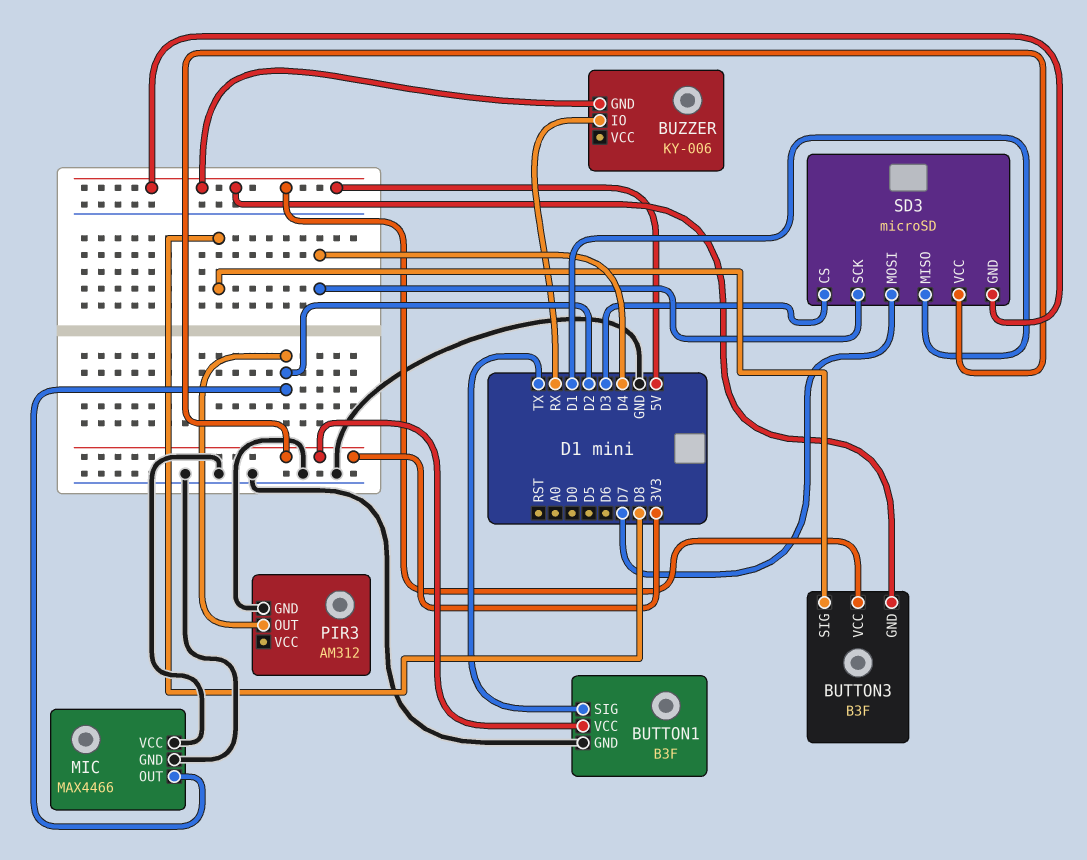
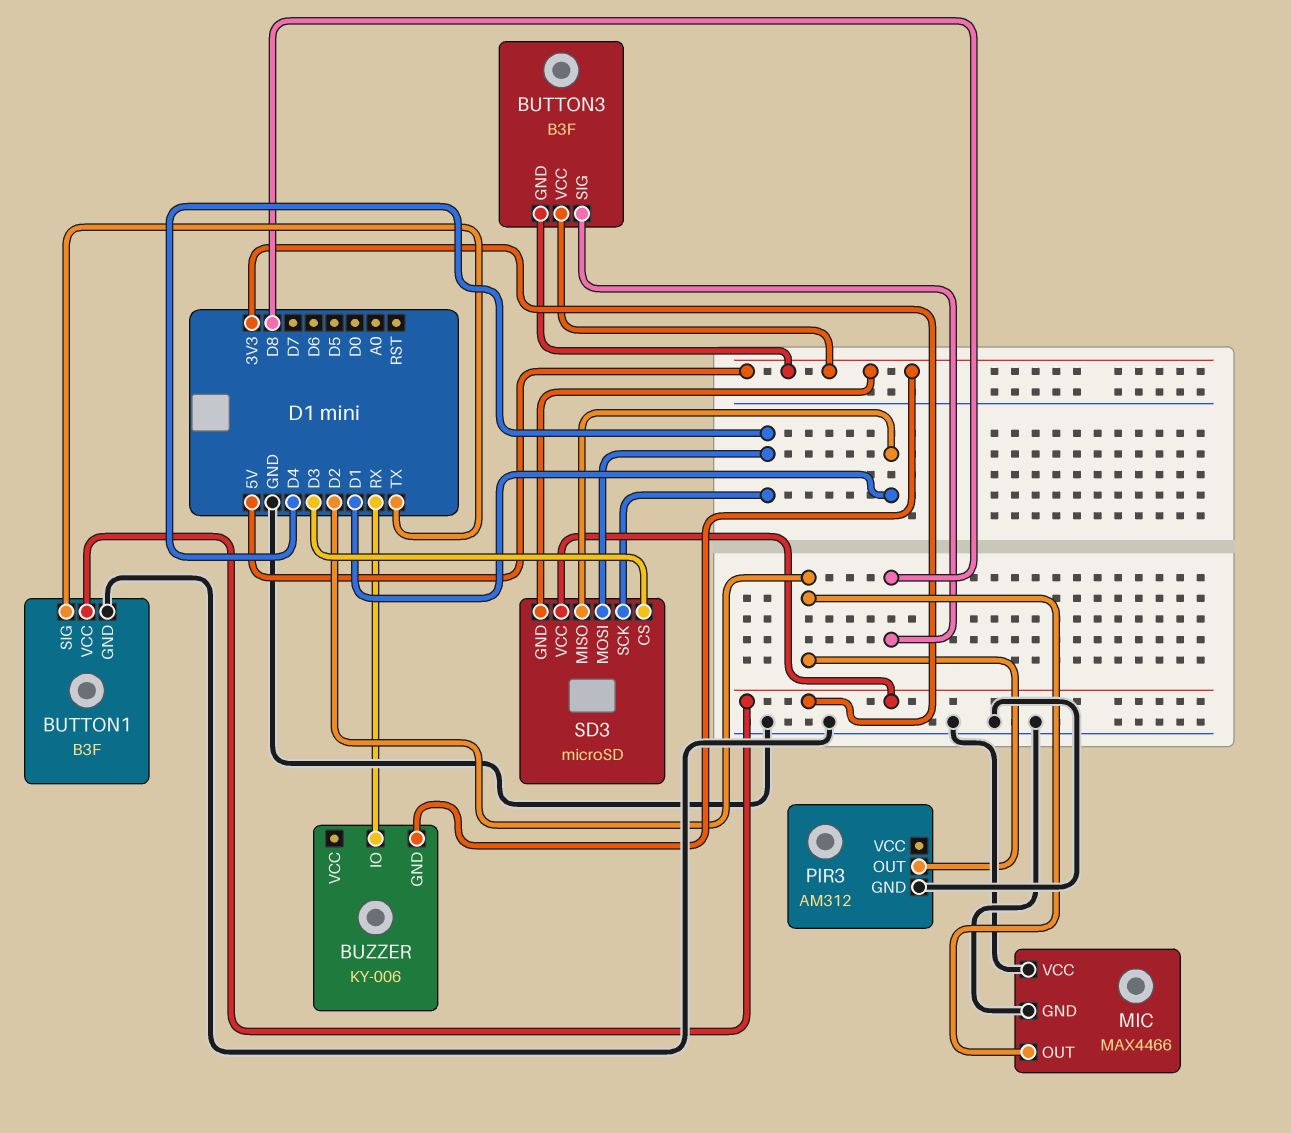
SD3 pin MOSI: D7 -> D4

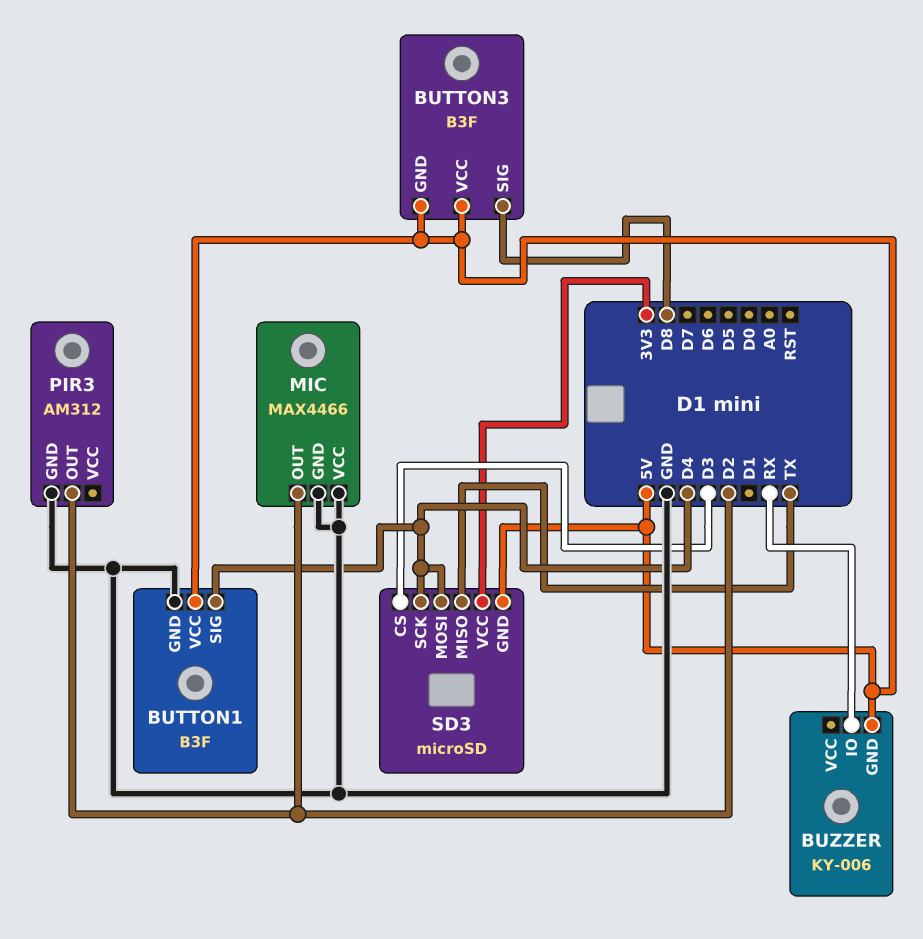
BUTTON1 pin SIG: TX -> D4
BUTTON1 pin VCC: 3V3 -> 5V
SD3 pin MISO: D1 -> TX

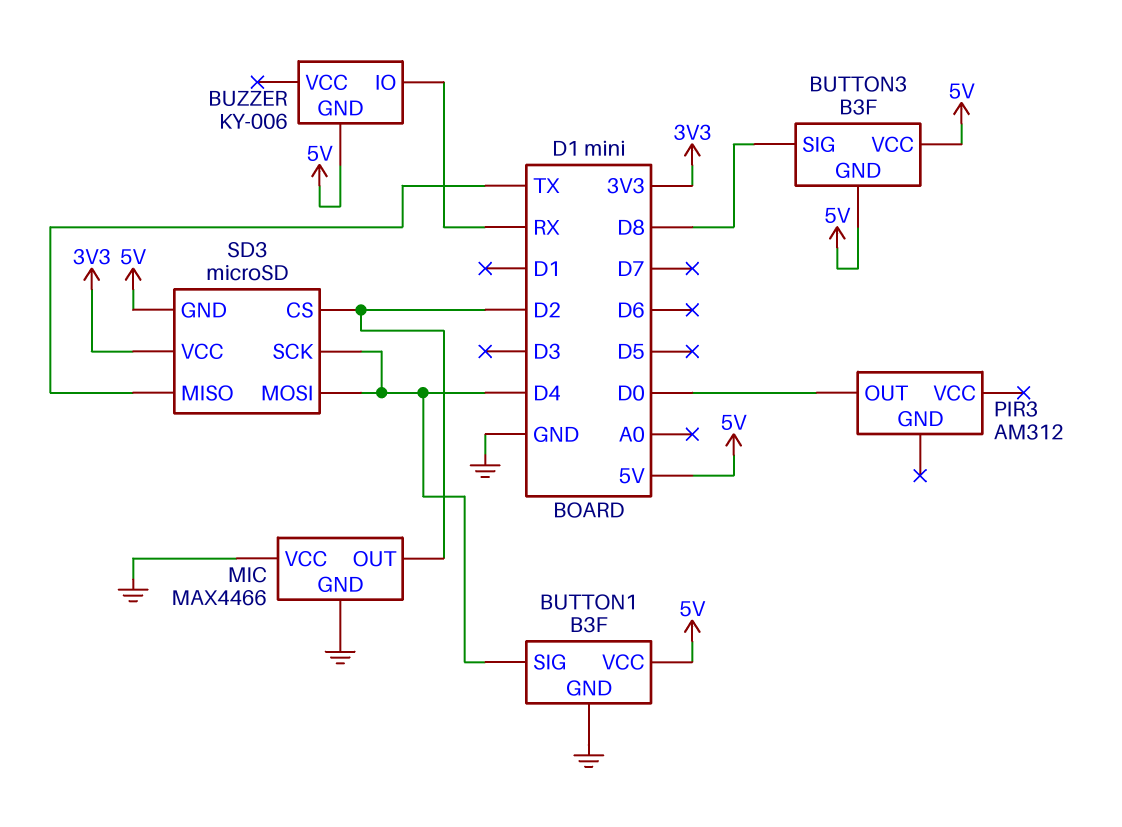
PIR3 pin GND: GND -> none
PIR3 pin OUT: D2 -> D0
SD3 pin CS: D3 -> D2

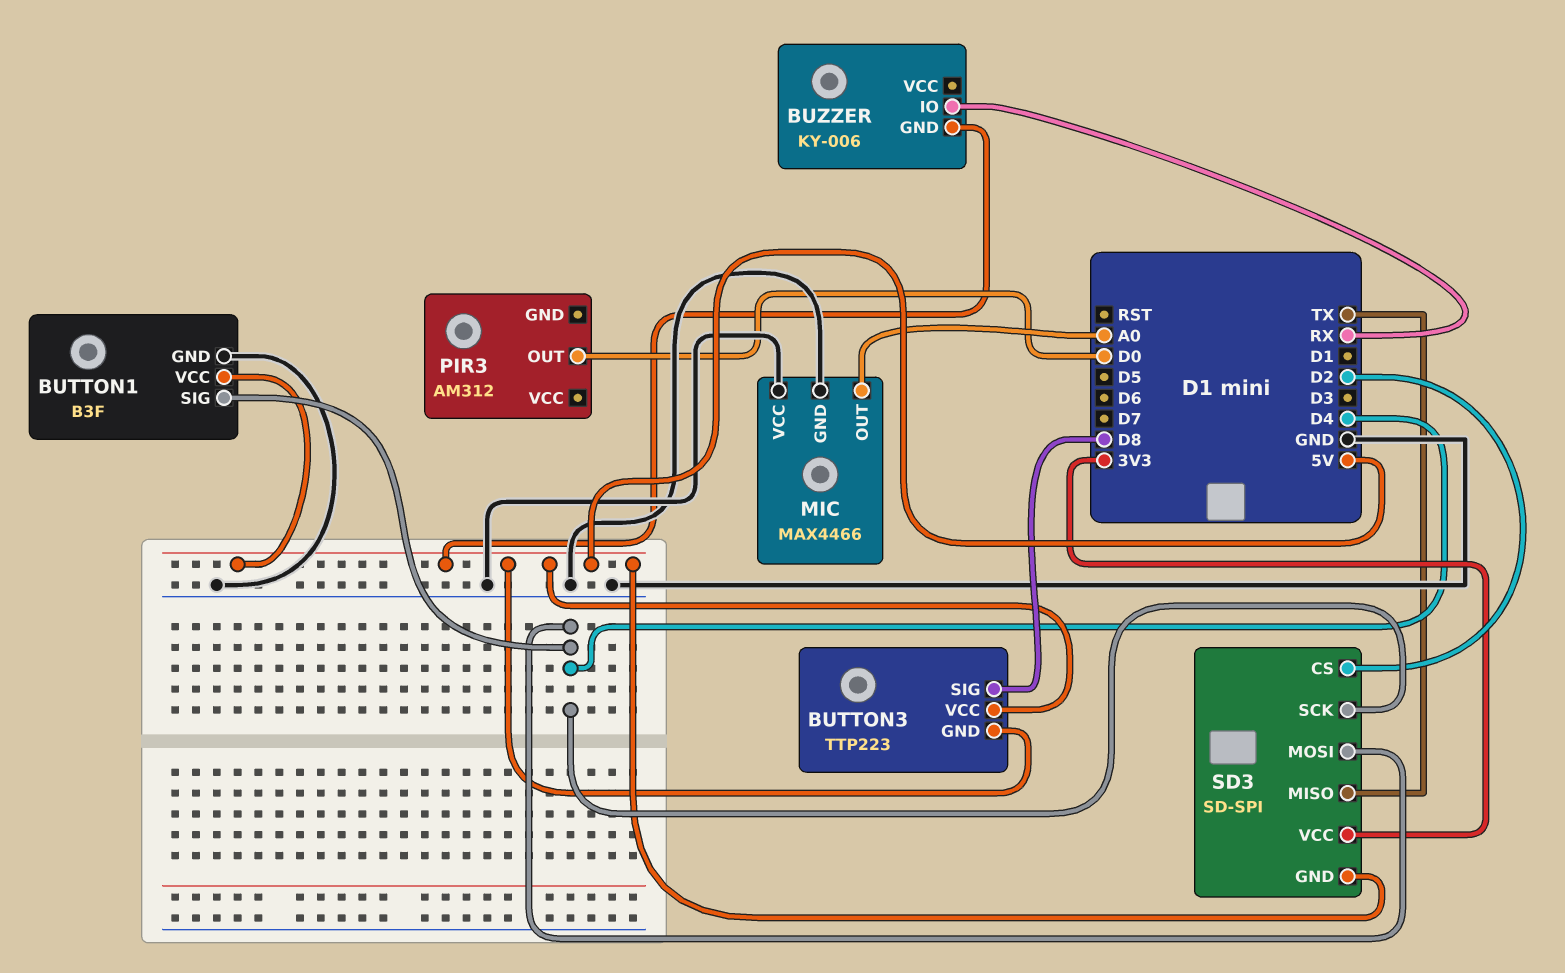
BUTTON3: B3F -> TTP223
MIC pin OUT: D2 -> A0
SD3: microSD -> SD-SPI

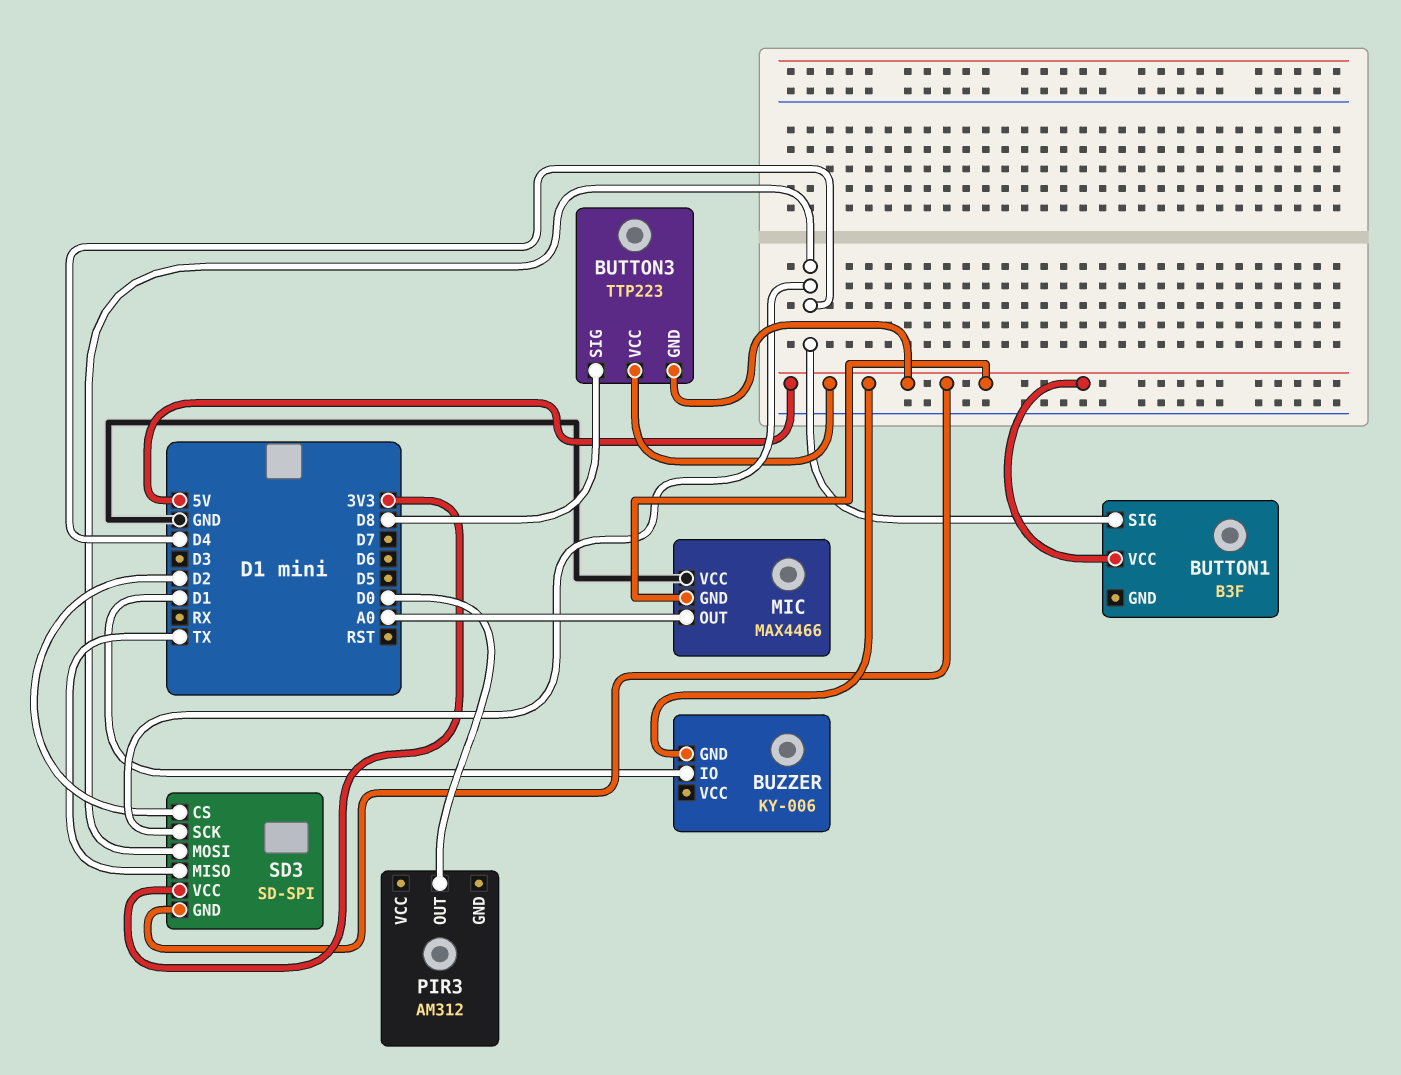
BUTTON1 pin GND: GND -> none
BUZZER pin IO: RX -> D1
MIC pin GND: GND -> 5V

